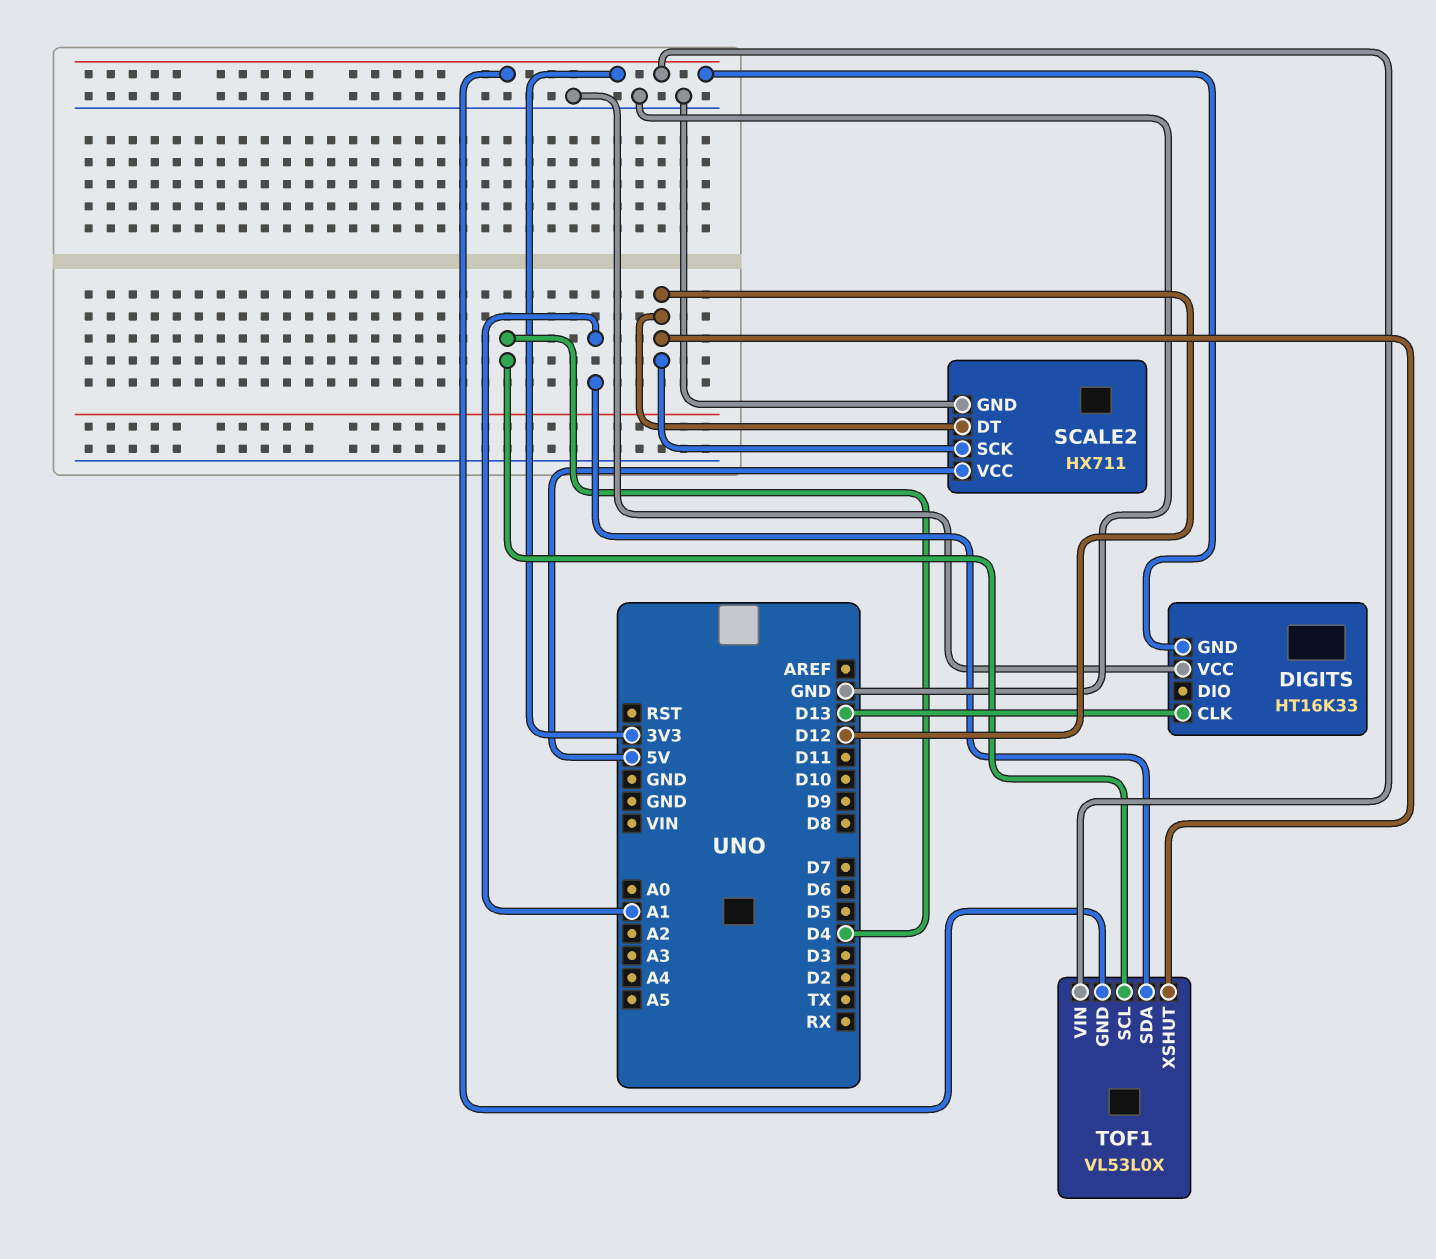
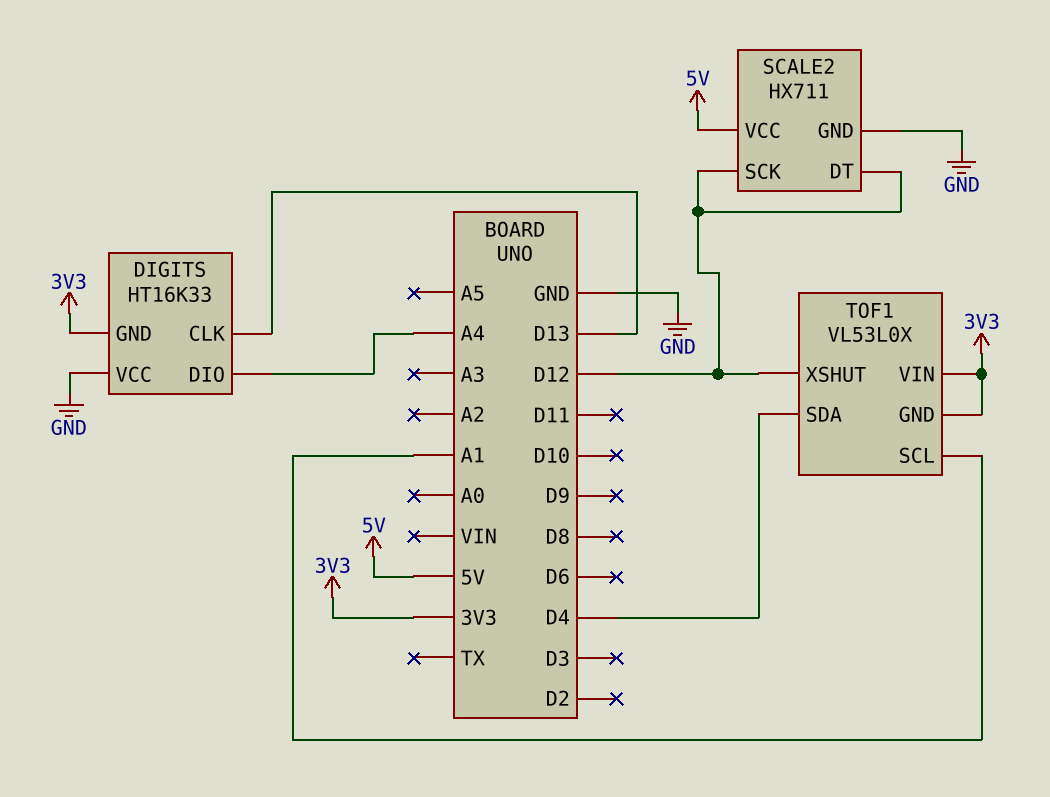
DIGITS pin DIO: none -> A4
TOF1 pin SCL: D4 -> A1
TOF1 pin SDA: A1 -> D4

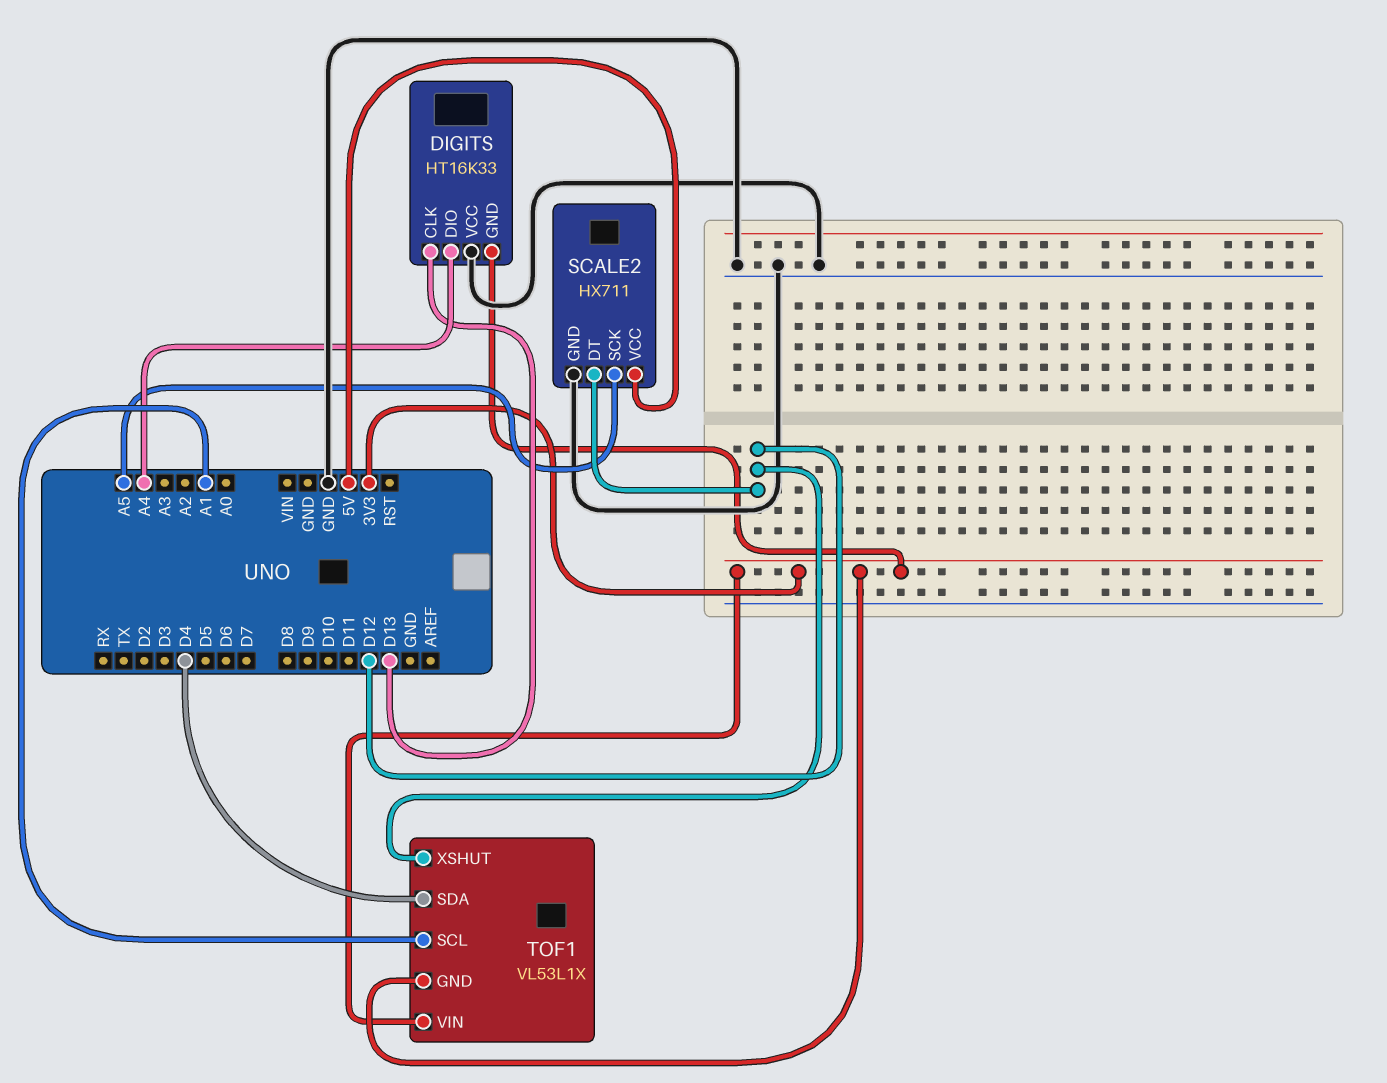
SCALE2 pin SCK: D12 -> A5
TOF1: VL53L0X -> VL53L1X

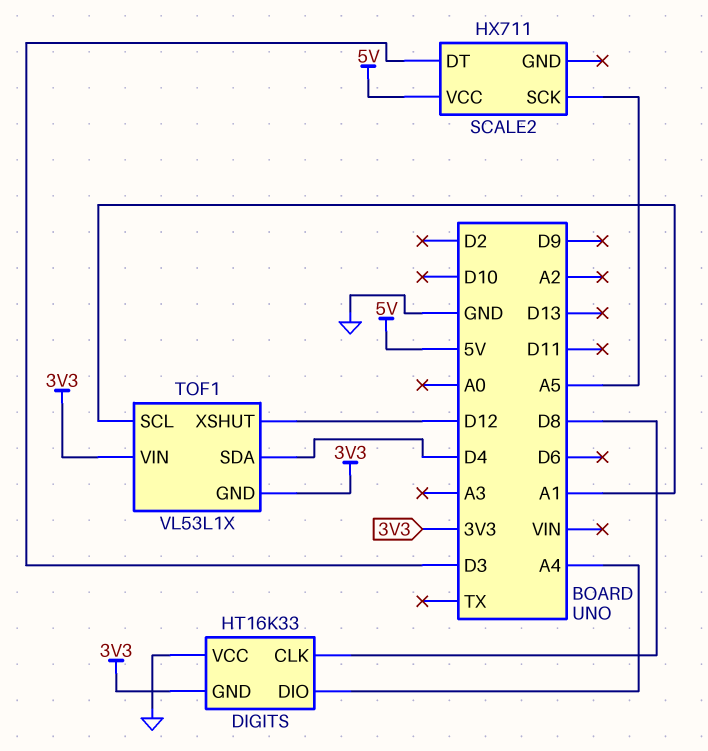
DIGITS pin CLK: D13 -> D8
SCALE2 pin DT: D12 -> D3
SCALE2 pin GND: GND -> none

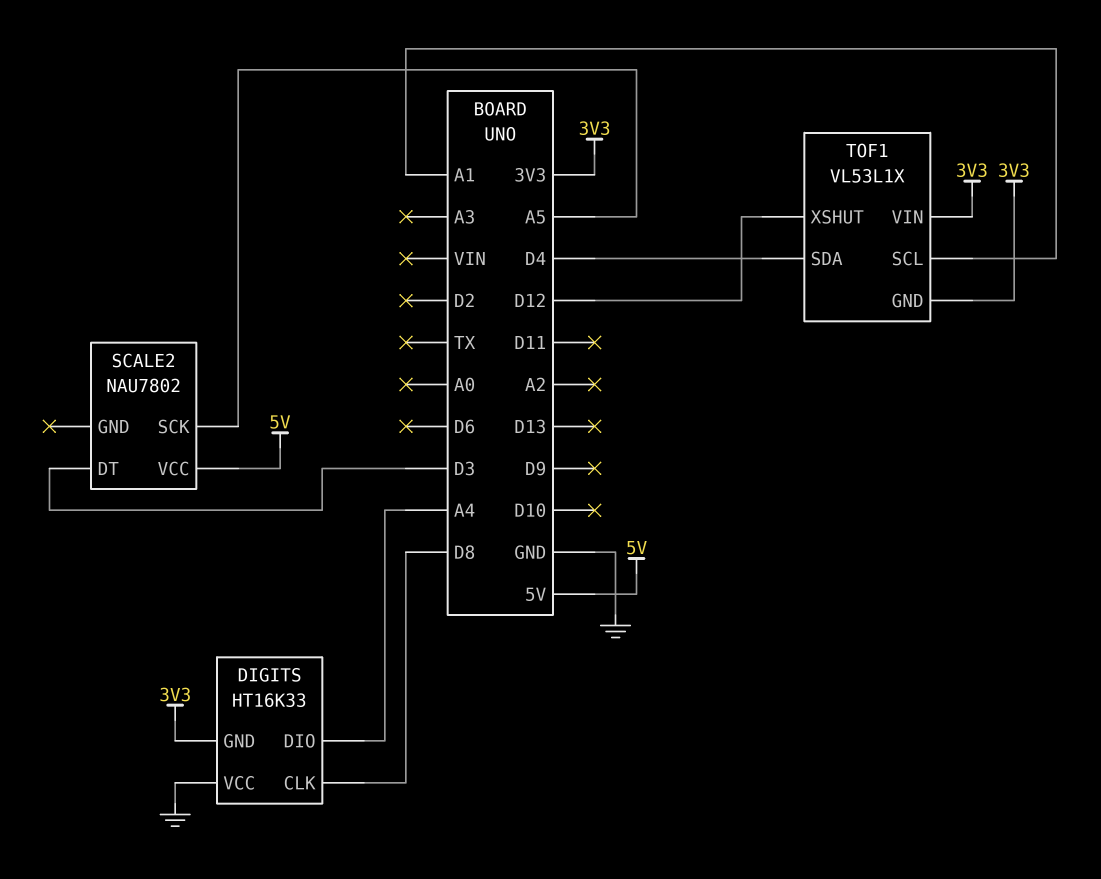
SCALE2: HX711 -> NAU7802

